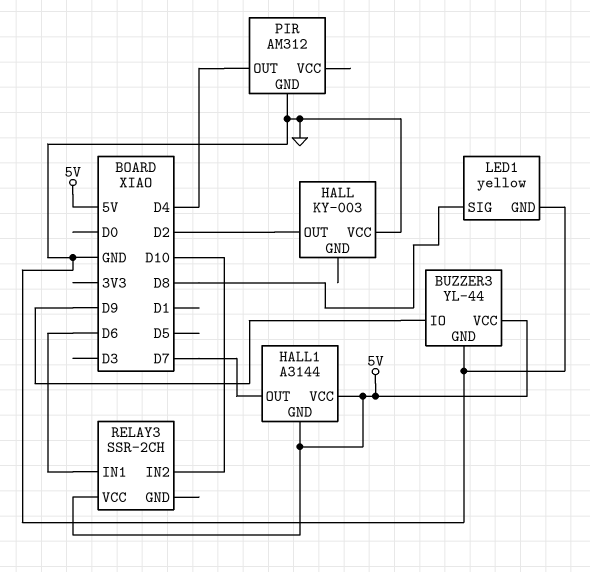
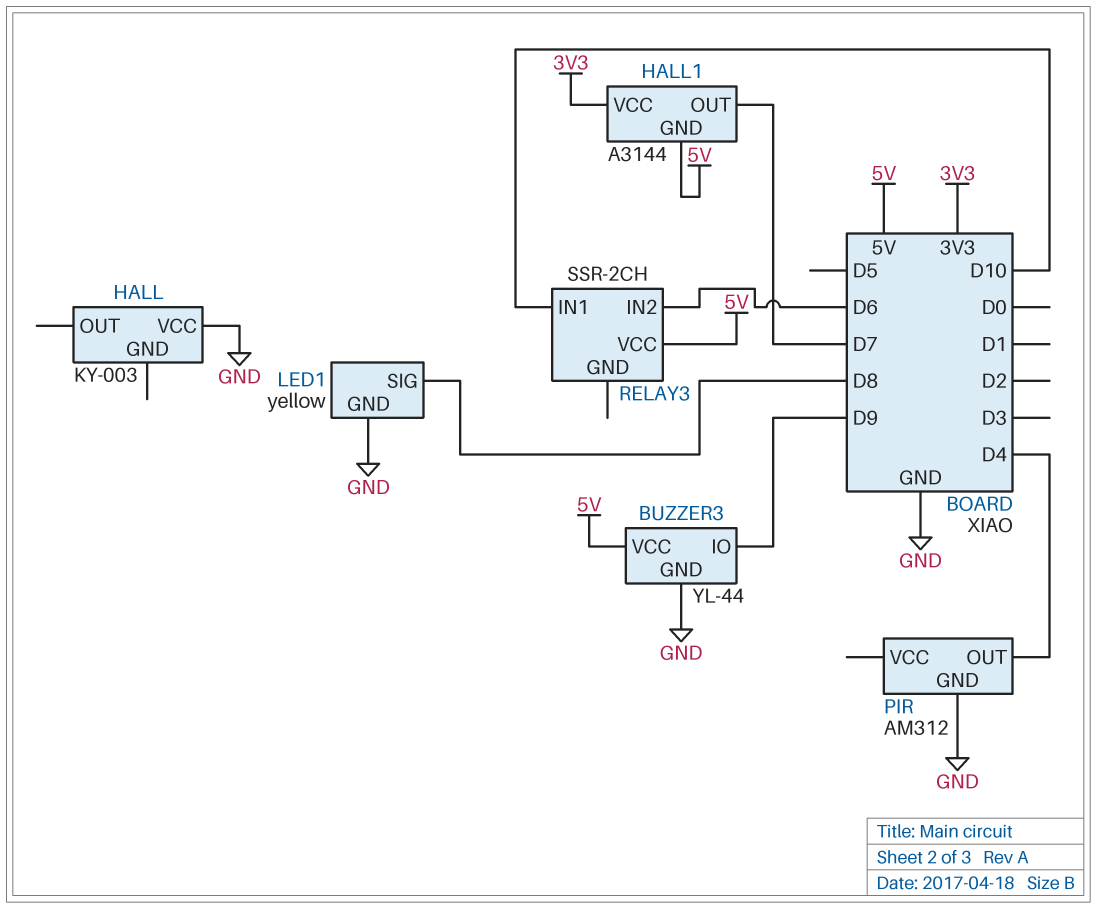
HALL pin OUT: D2 -> none
HALL1 pin VCC: 5V -> 3V3
RELAY3 pin IN1: D6 -> D10
RELAY3 pin IN2: D10 -> D6

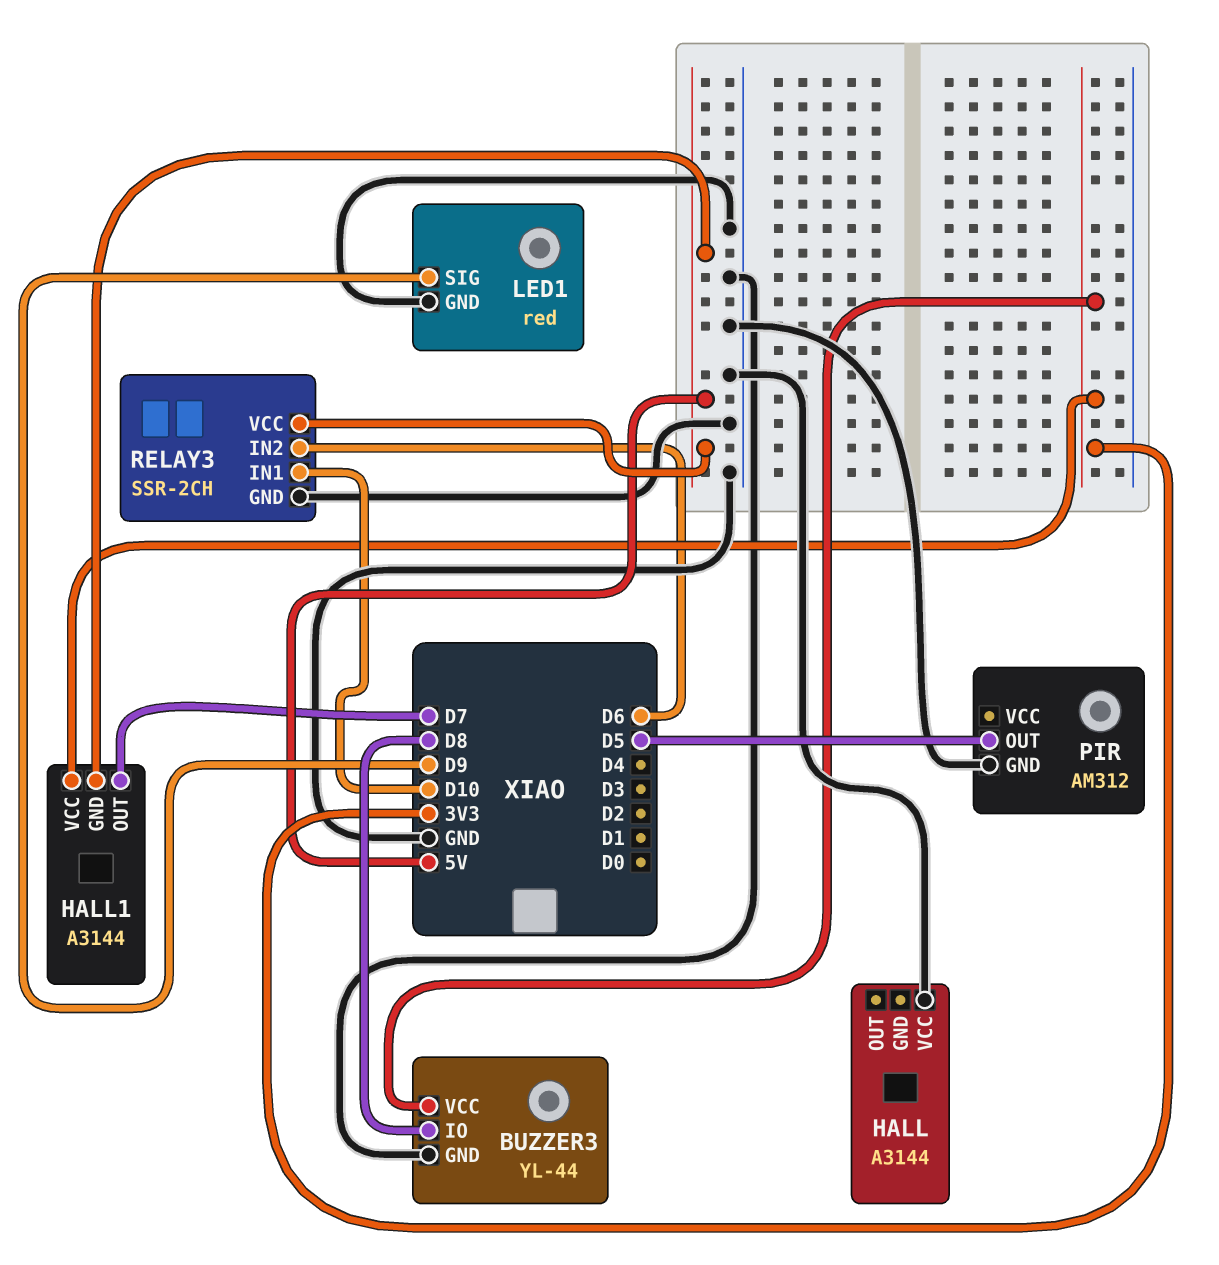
BUZZER3 pin IO: D9 -> D8
BUZZER3 pin VCC: 5V -> 3V3
HALL: KY-003 -> A3144
LED1: yellow -> red
LED1 pin SIG: D8 -> D9
PIR pin OUT: D4 -> D5
RELAY3 pin GND: none -> GND

